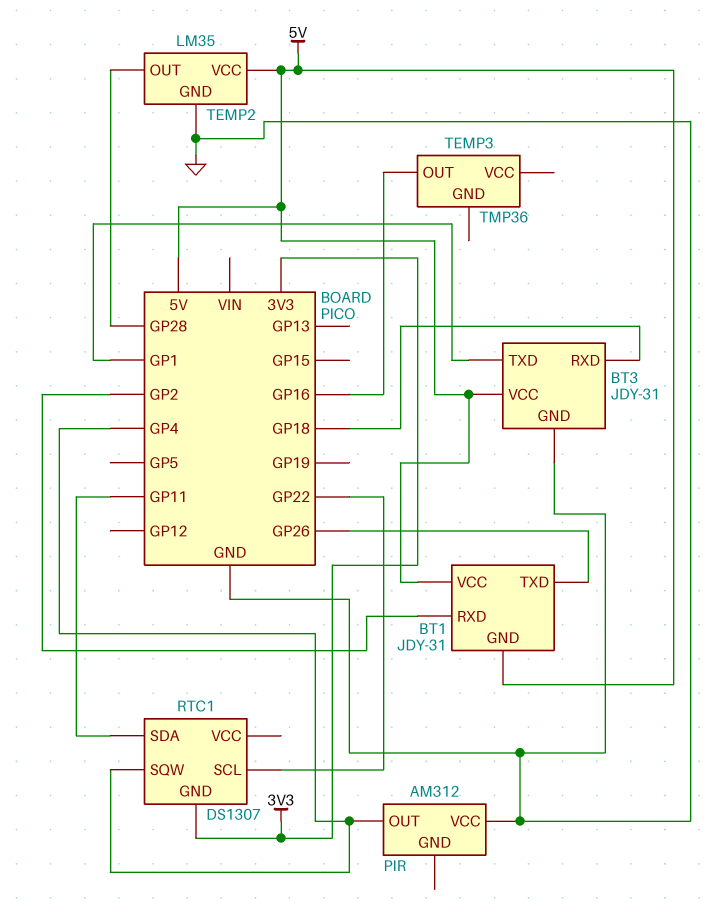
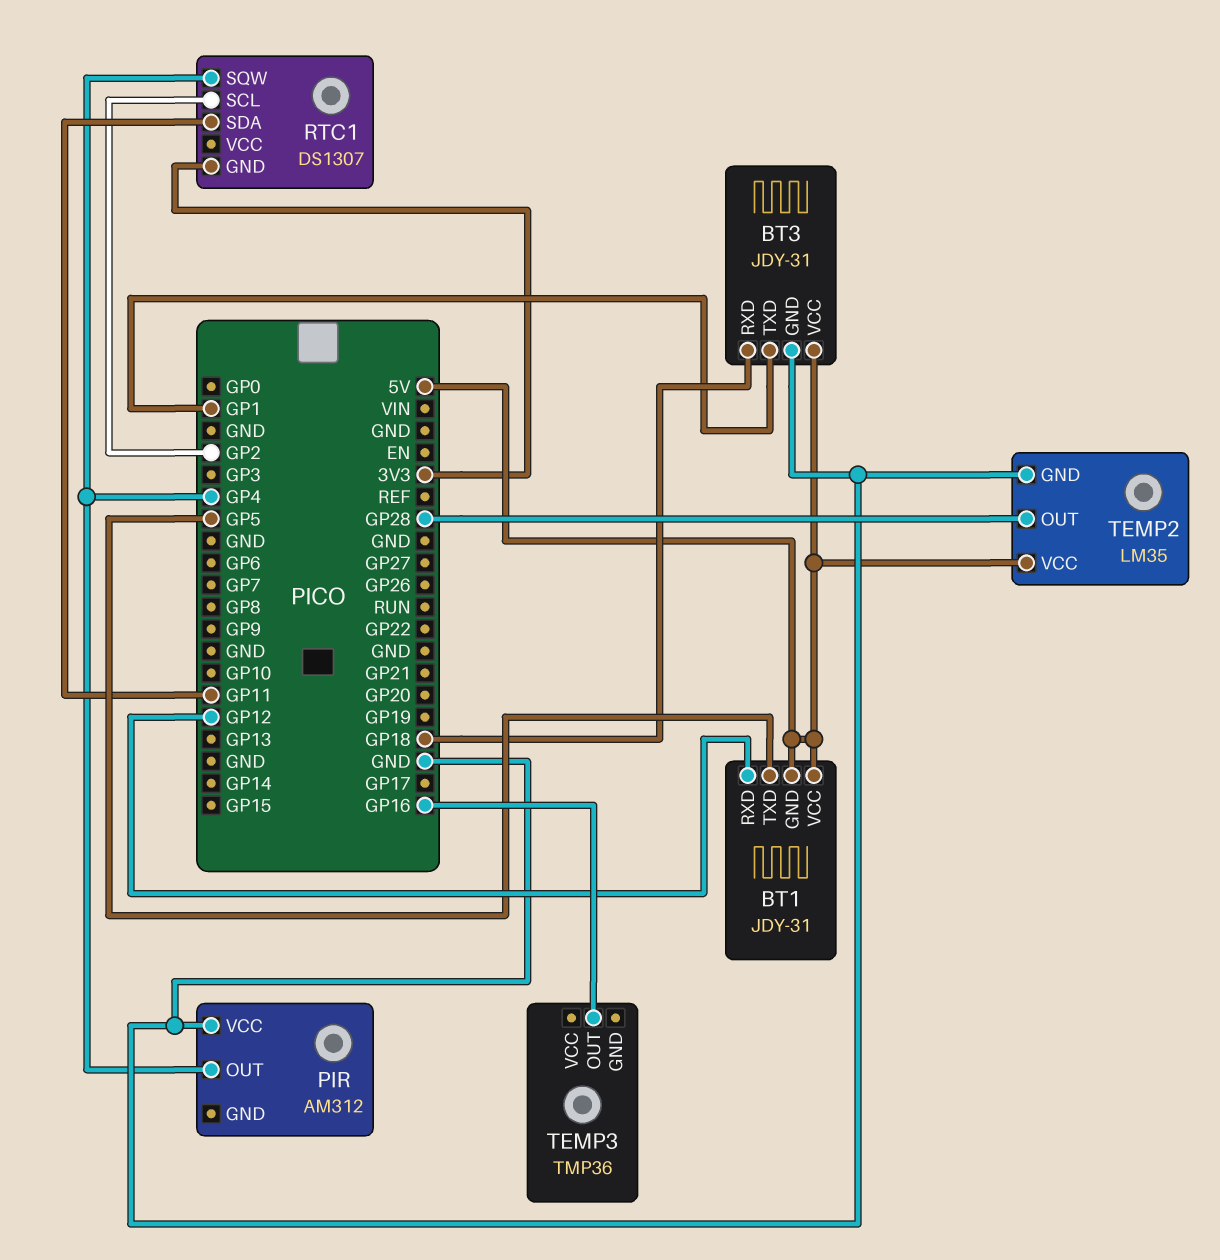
BT1 pin RXD: GP2 -> GP12
BT1 pin TXD: GP26 -> GP5
RTC1 pin SCL: GP22 -> GP2

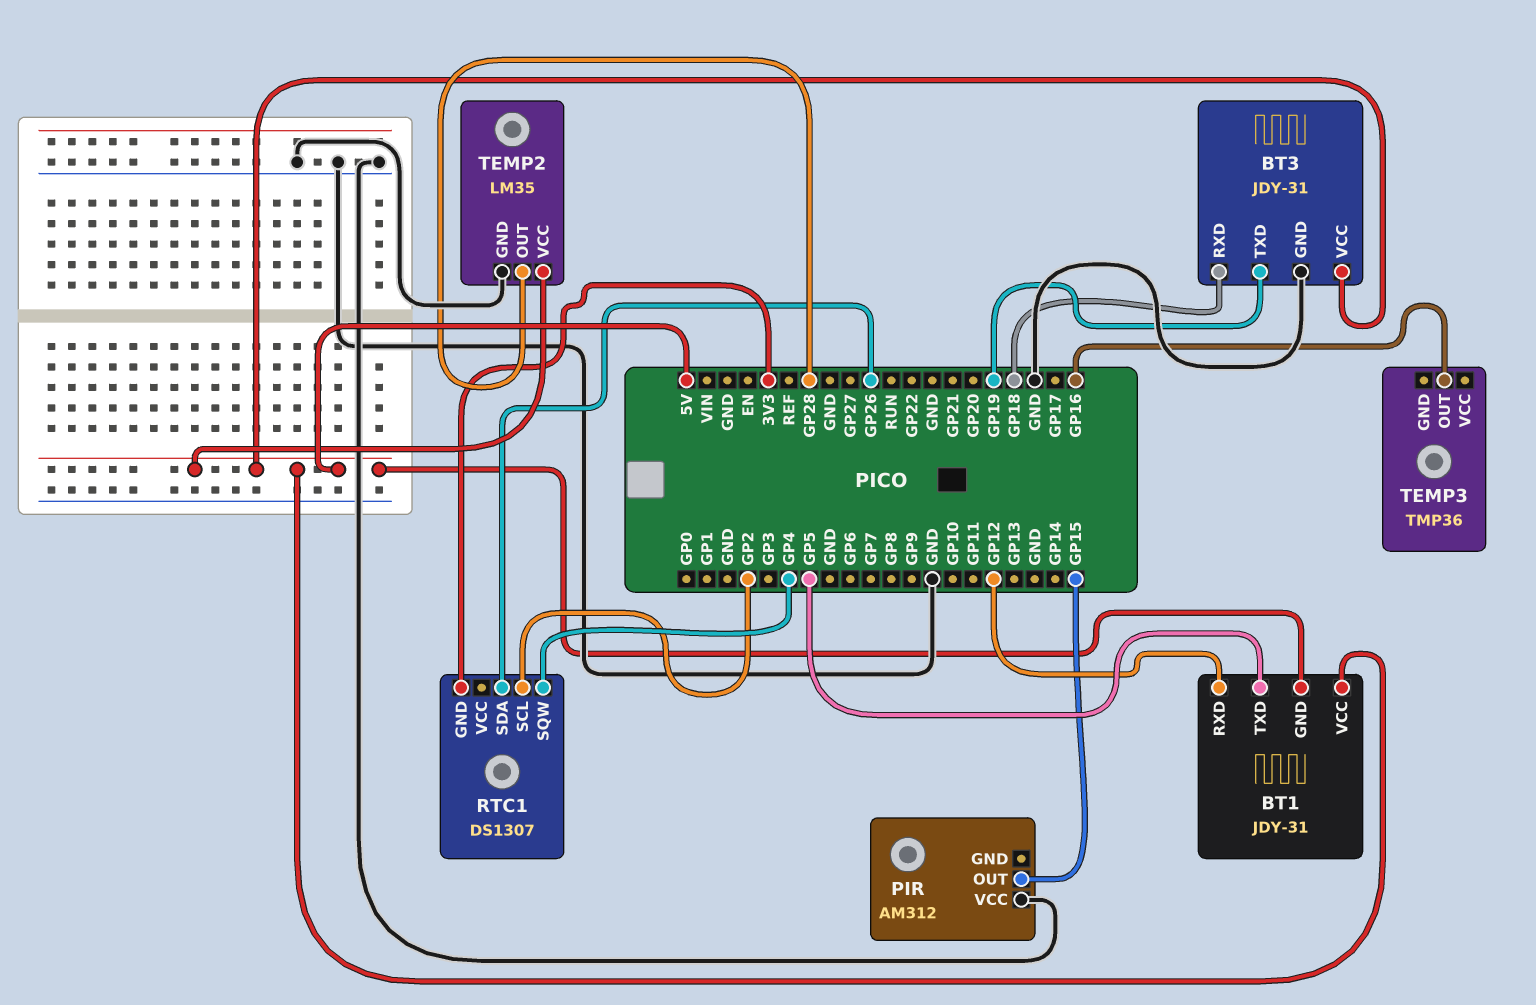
BT3 pin TXD: GP1 -> GP19
PIR pin OUT: GP4 -> GP15
RTC1 pin SDA: GP11 -> GP26

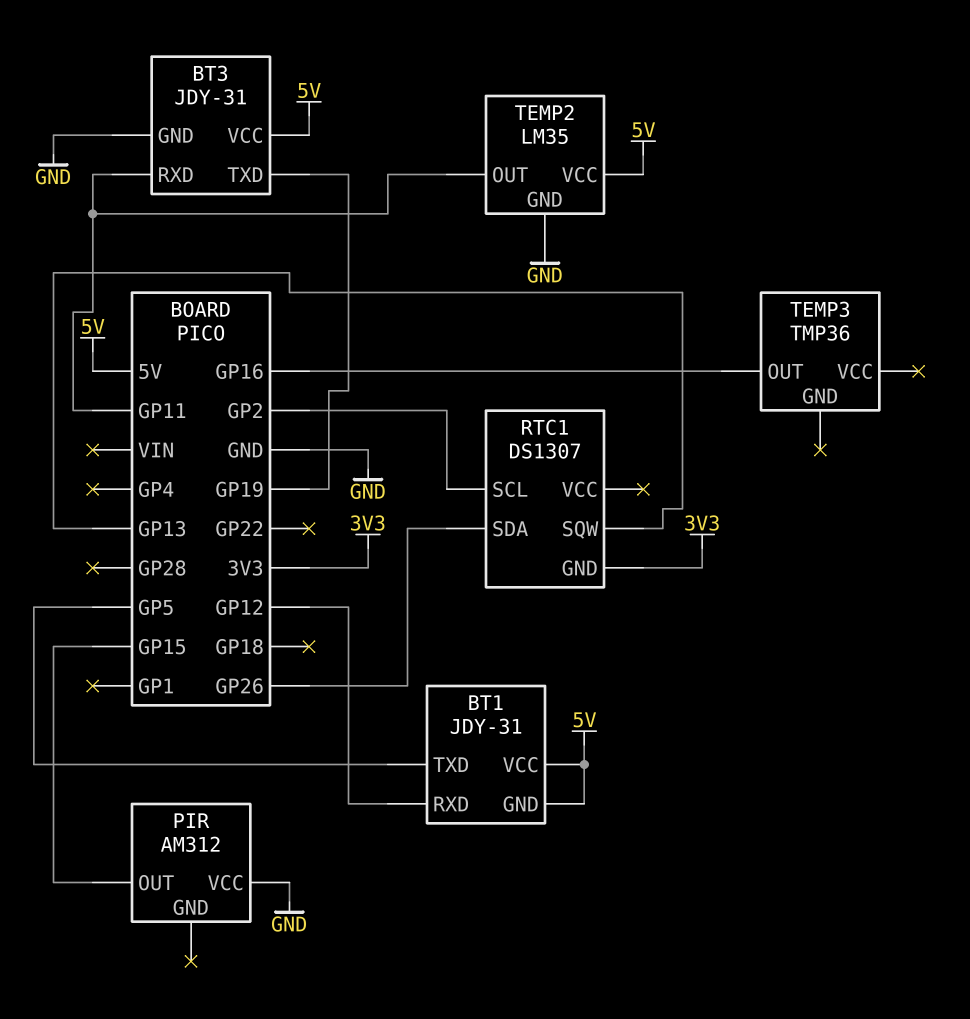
BT3 pin RXD: GP18 -> GP11
RTC1 pin SQW: GP4 -> GP13
TEMP2 pin OUT: GP28 -> GP11

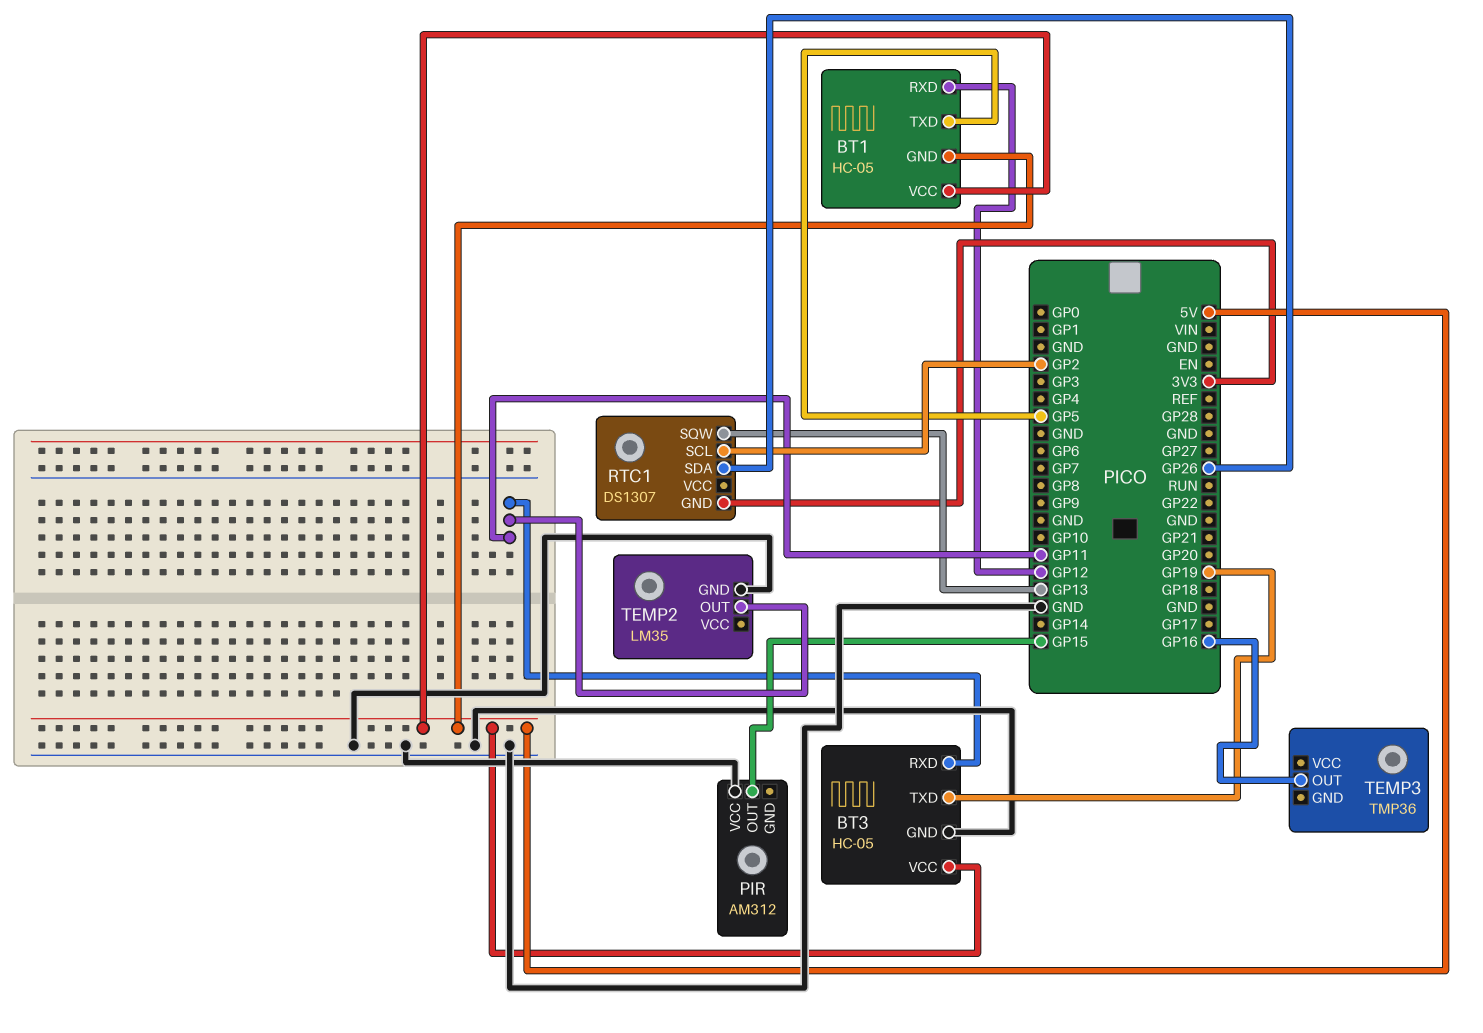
BT1: JDY-31 -> HC-05
BT3: JDY-31 -> HC-05
TEMP2 pin VCC: 5V -> none

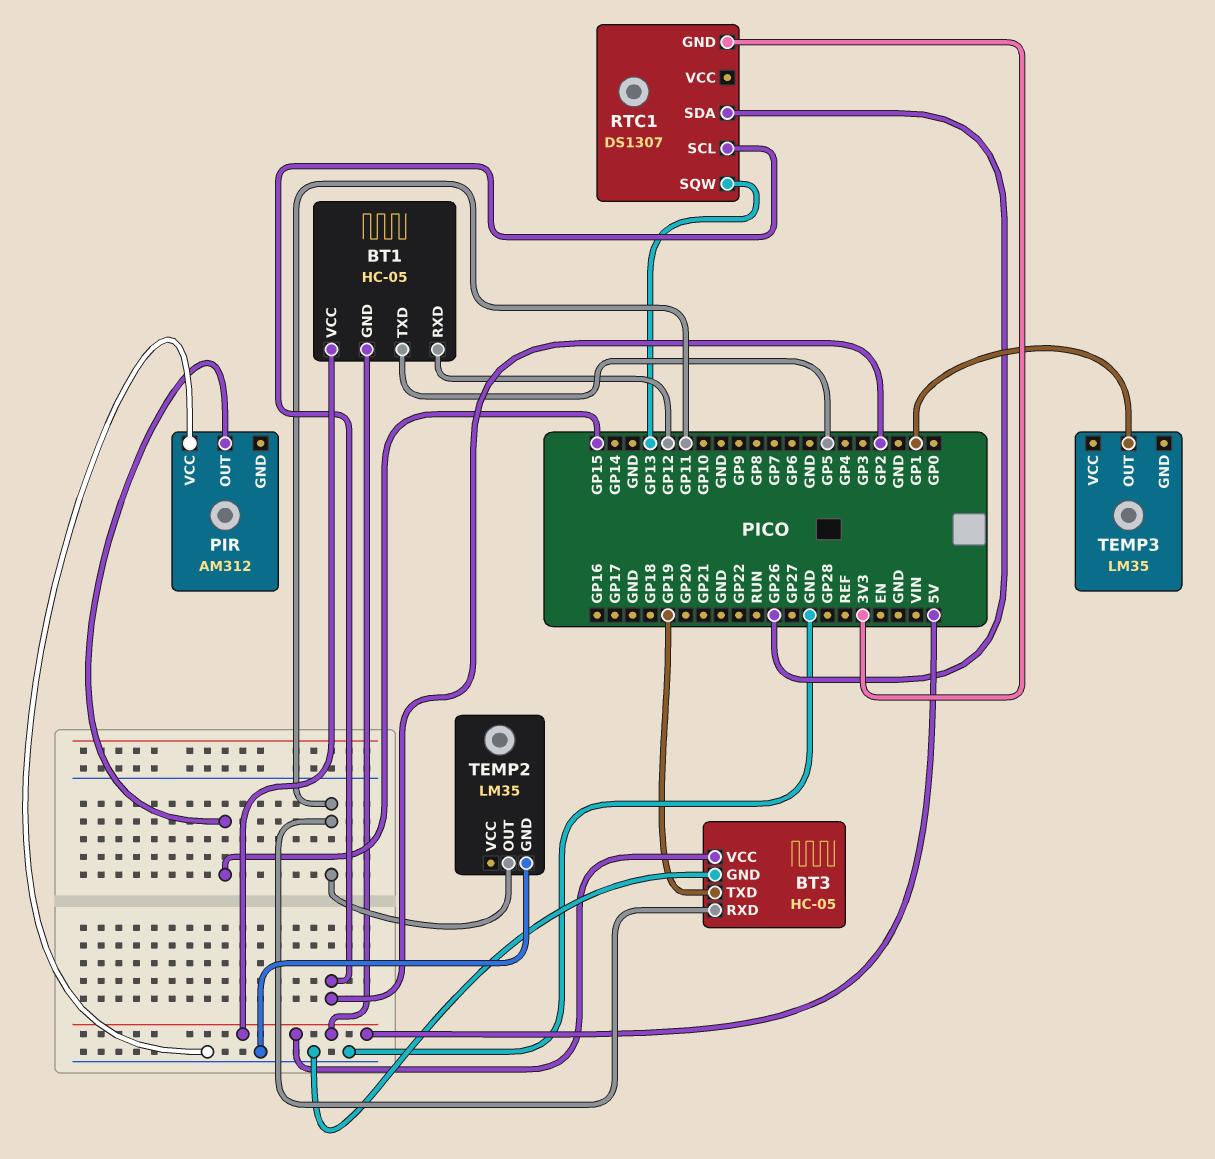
TEMP3: TMP36 -> LM35
TEMP3 pin OUT: GP16 -> GP1

